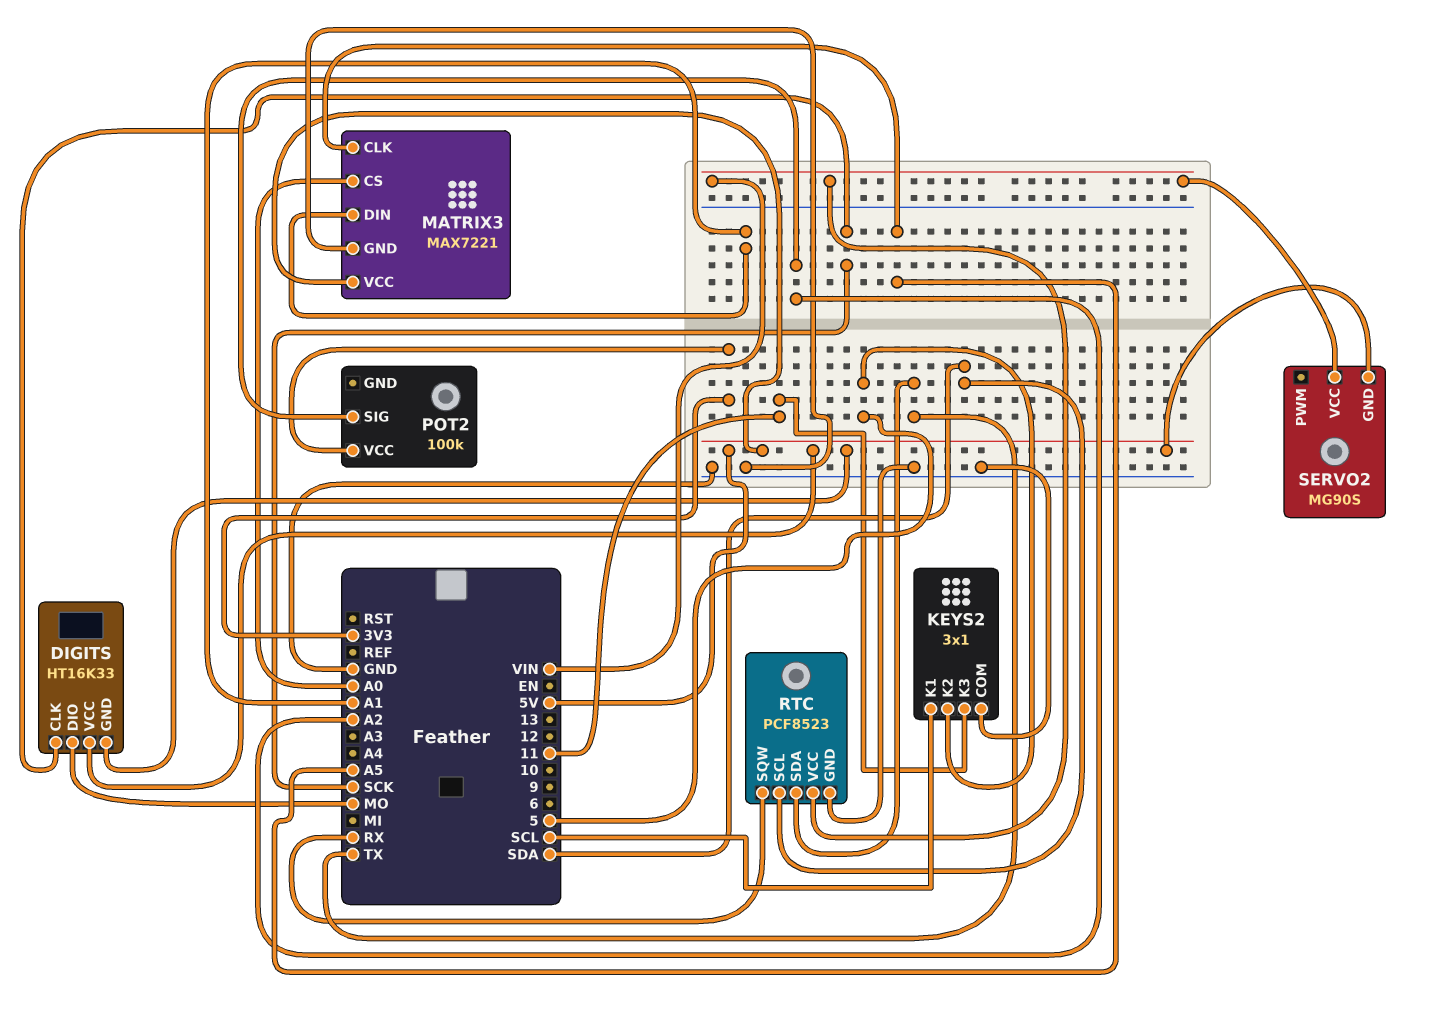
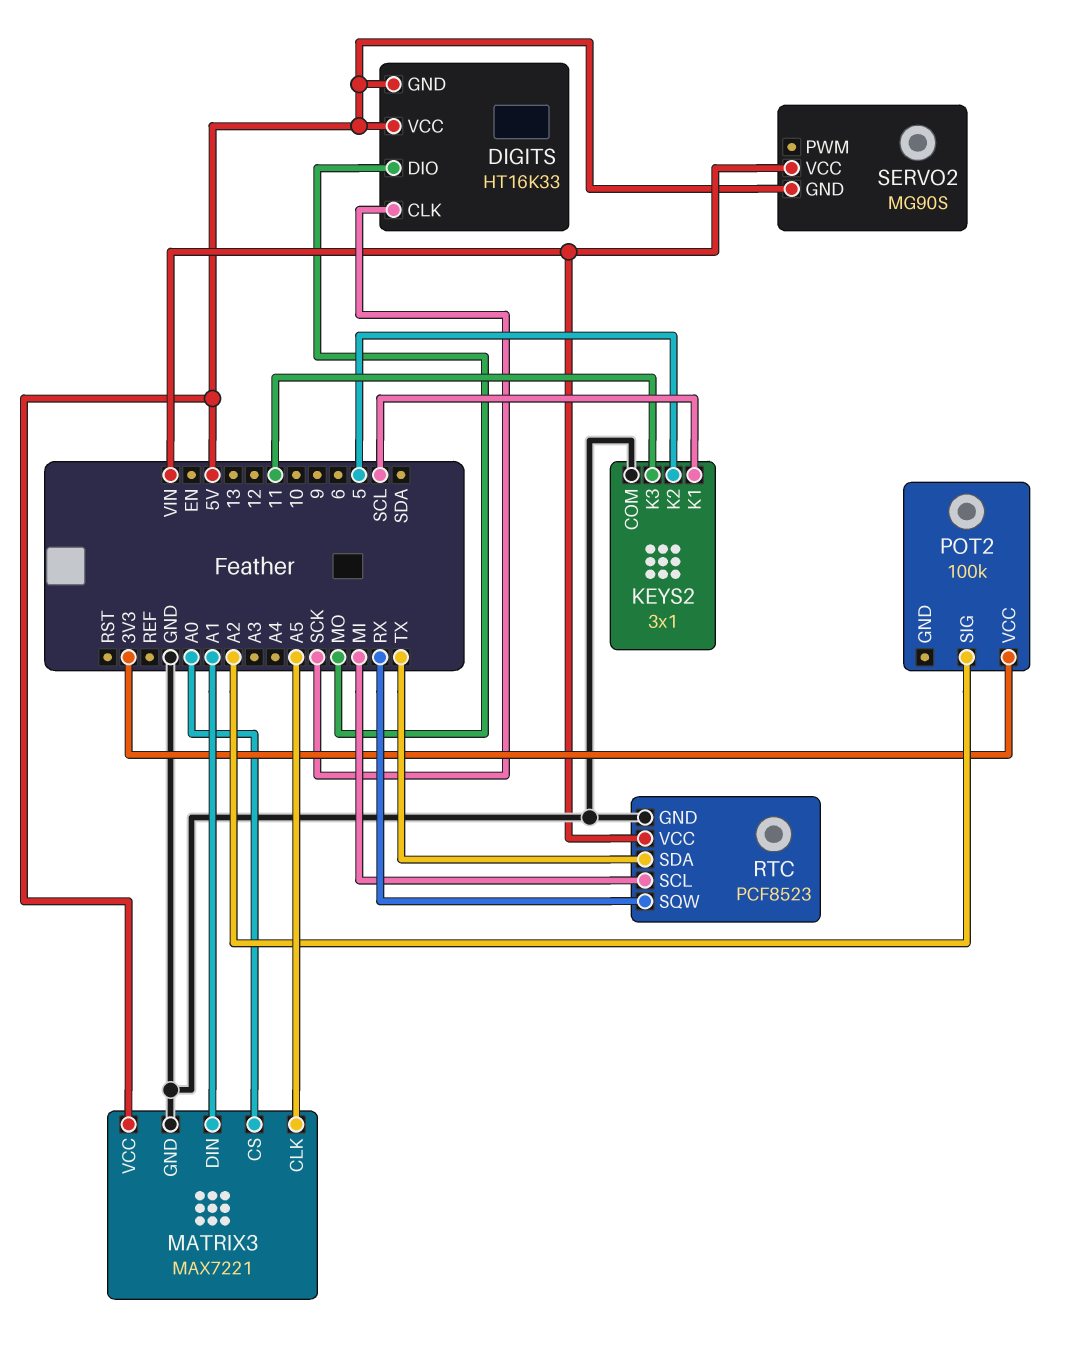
RTC pin SCL: SDA -> MI

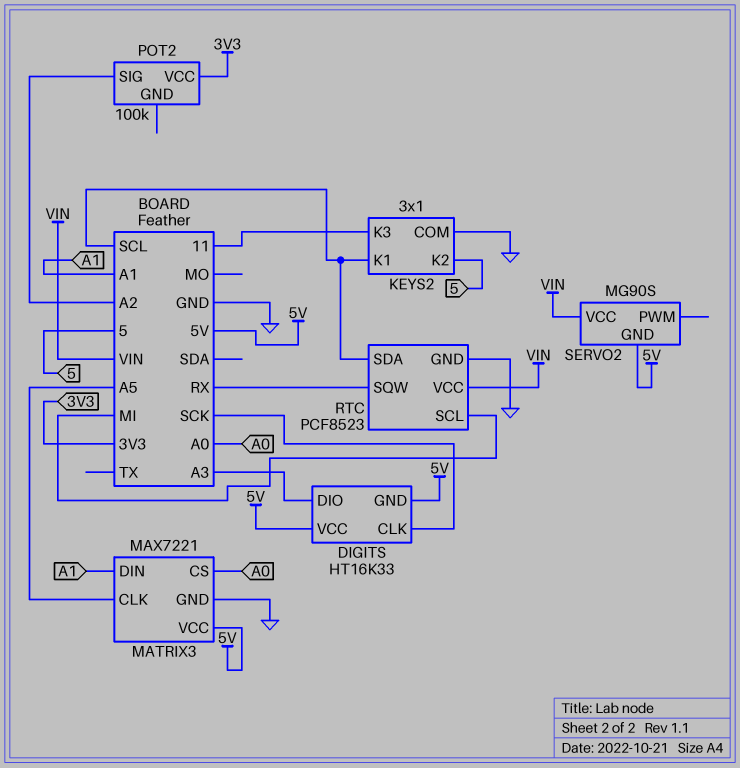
DIGITS pin DIO: MO -> A3
RTC pin SDA: TX -> SCL

